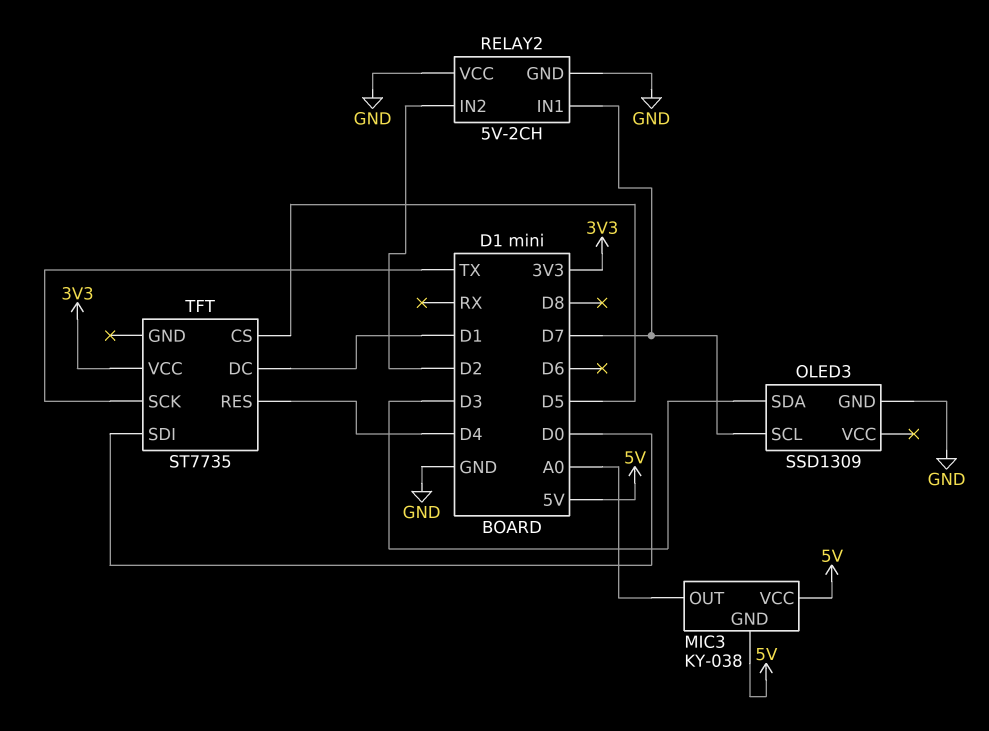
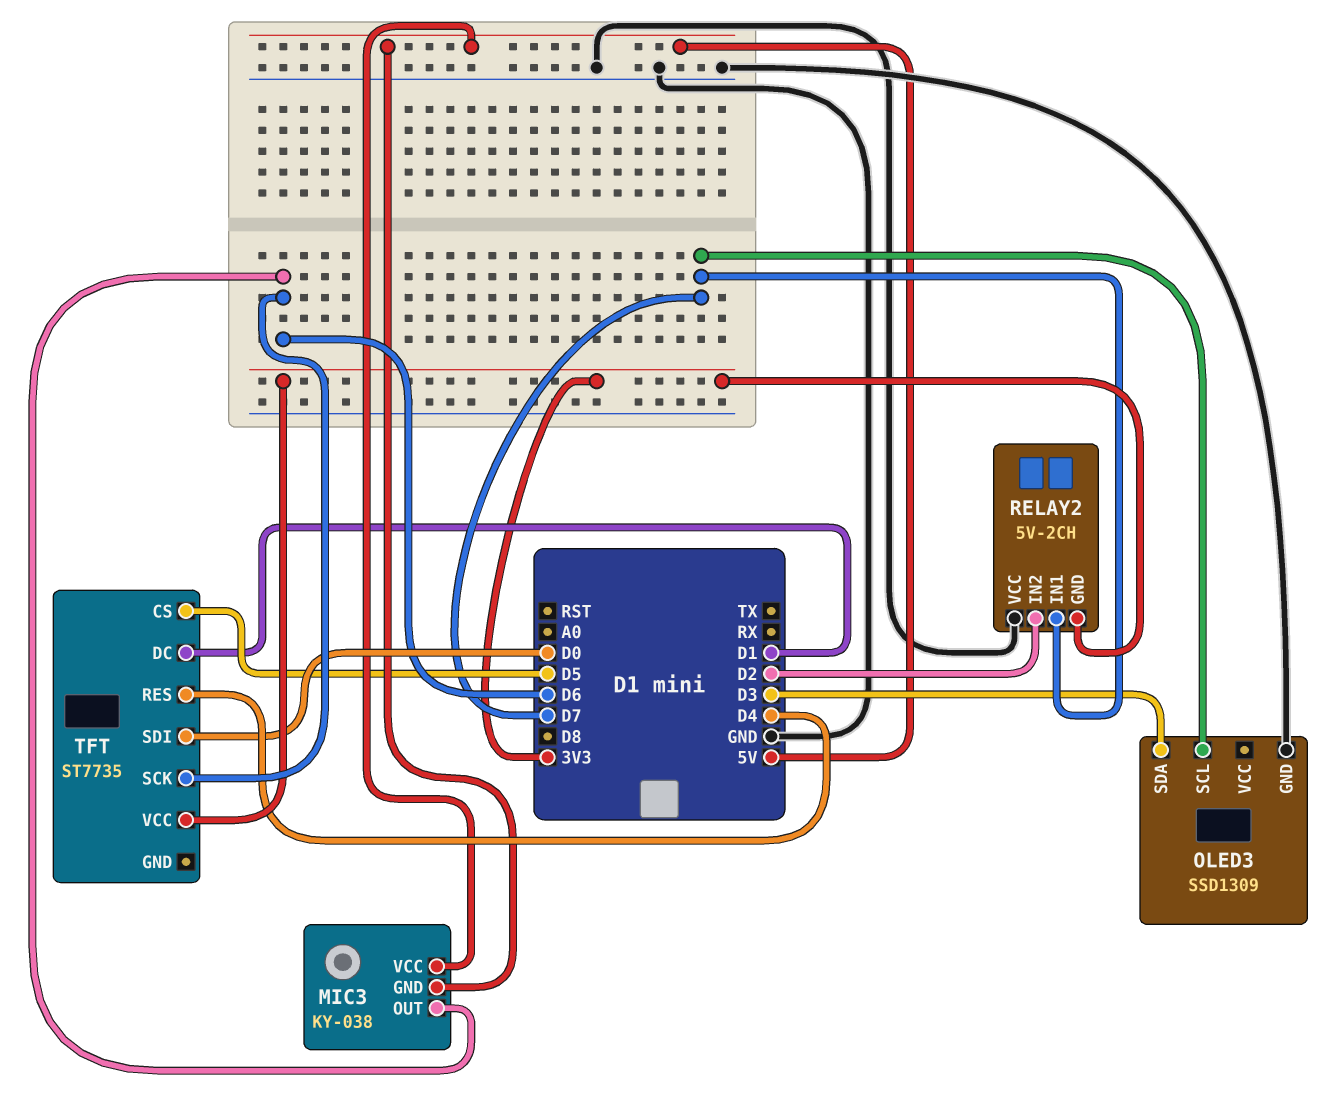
MIC3 pin OUT: A0 -> D6
RELAY2 pin GND: GND -> 3V3
TFT pin SCK: TX -> D6

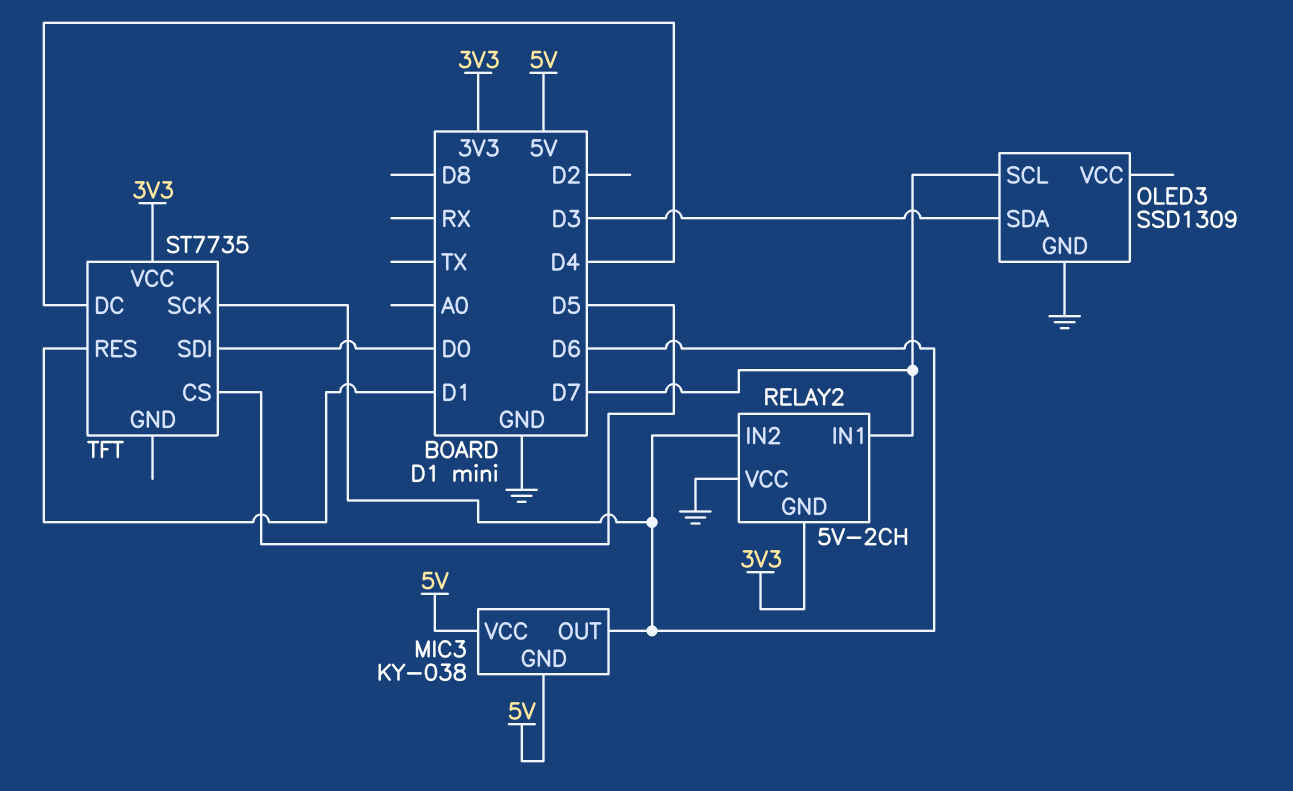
RELAY2 pin IN2: D2 -> D6
TFT pin DC: D1 -> D4
TFT pin RES: D4 -> D1

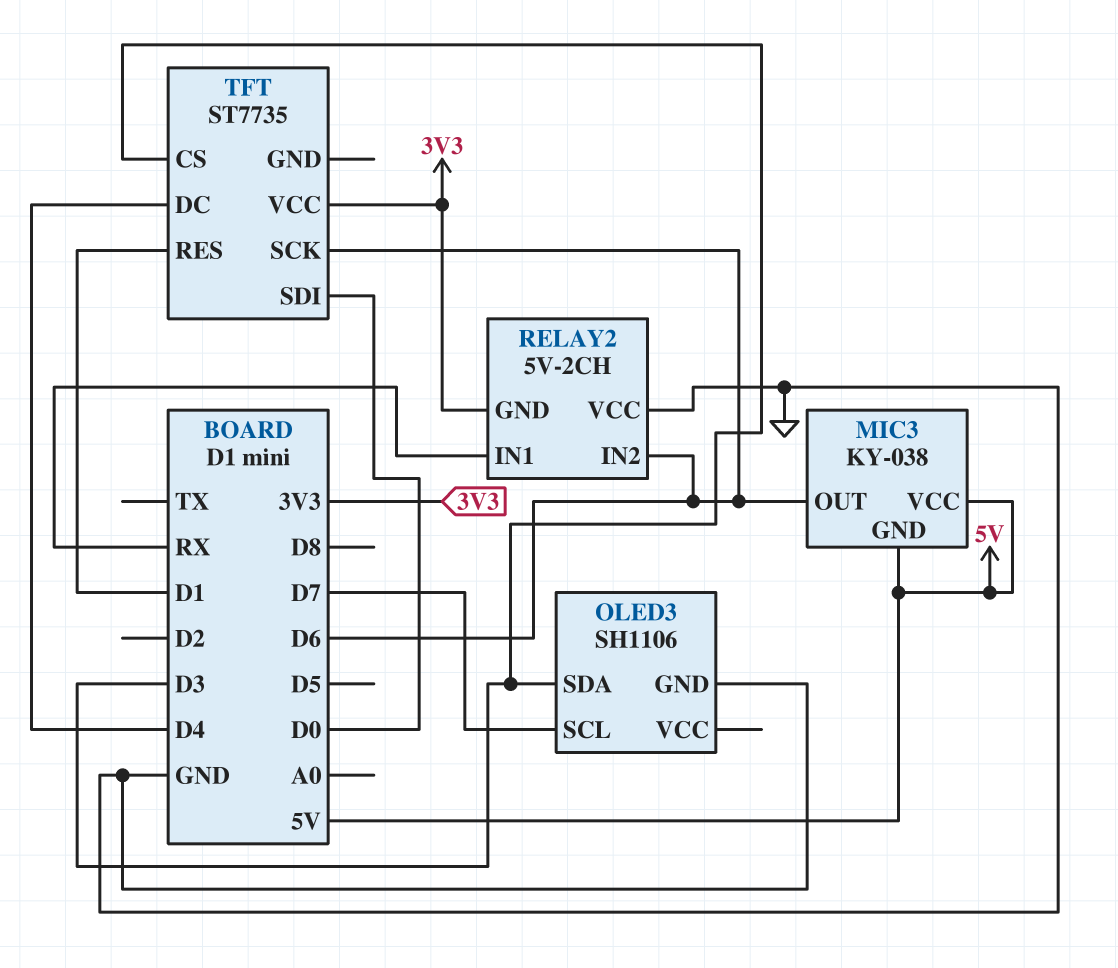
OLED3: SSD1309 -> SH1106
RELAY2 pin IN1: D7 -> RX
TFT pin CS: D5 -> D3

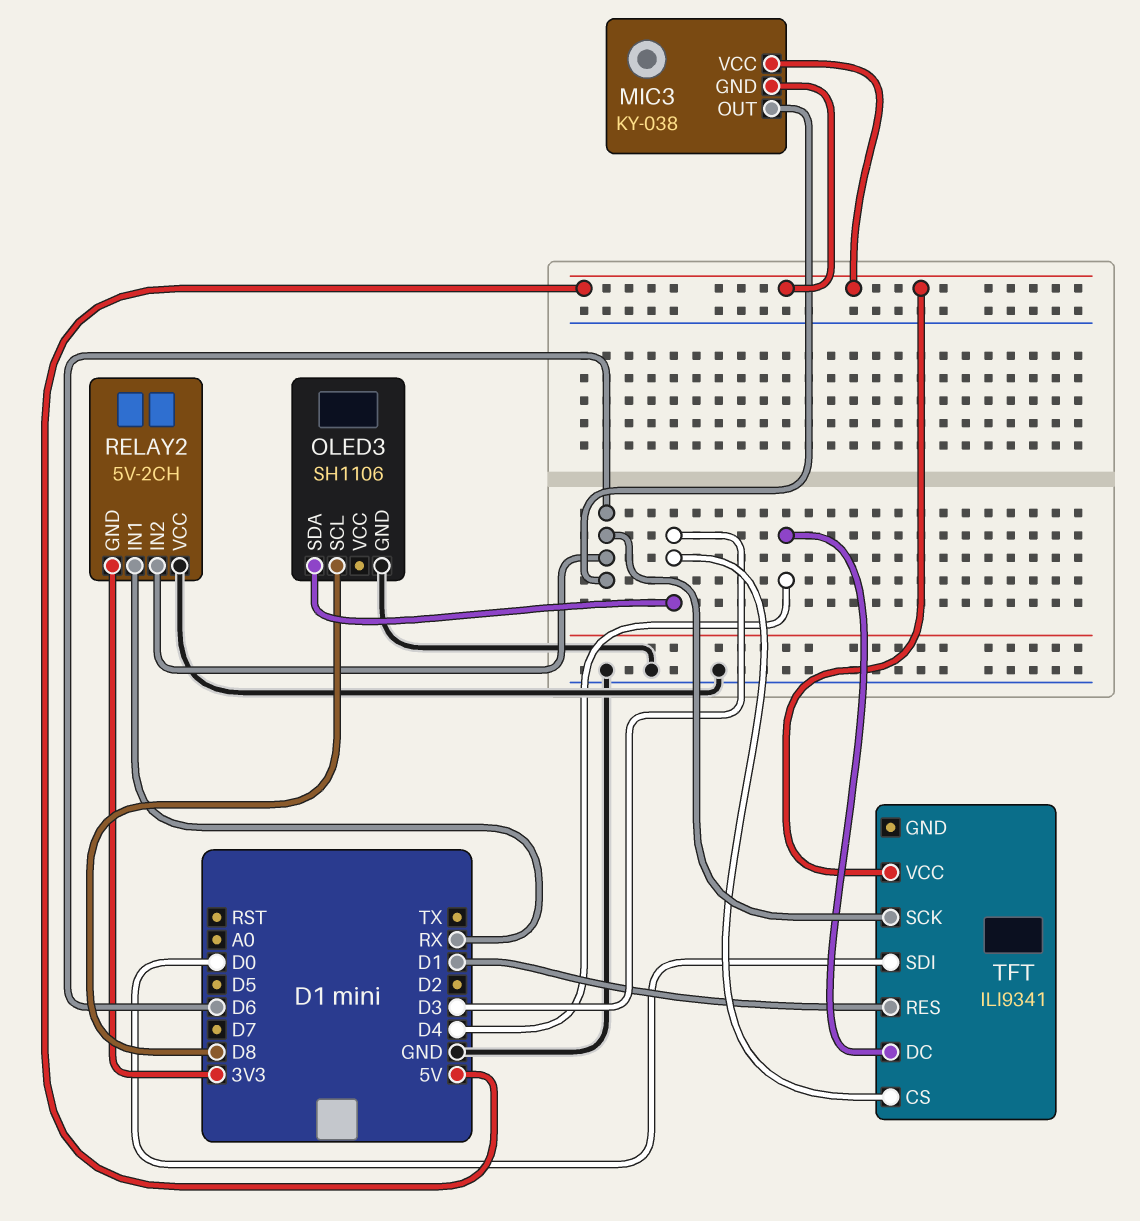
OLED3 pin SCL: D7 -> D8
TFT: ST7735 -> ILI9341
TFT pin VCC: 3V3 -> 5V

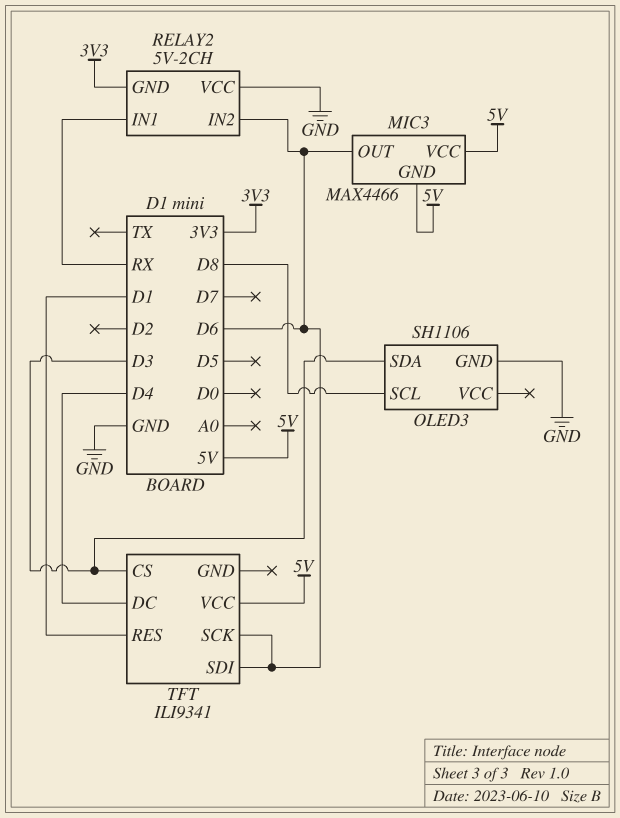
MIC3: KY-038 -> MAX4466
TFT pin SDI: D0 -> D6

